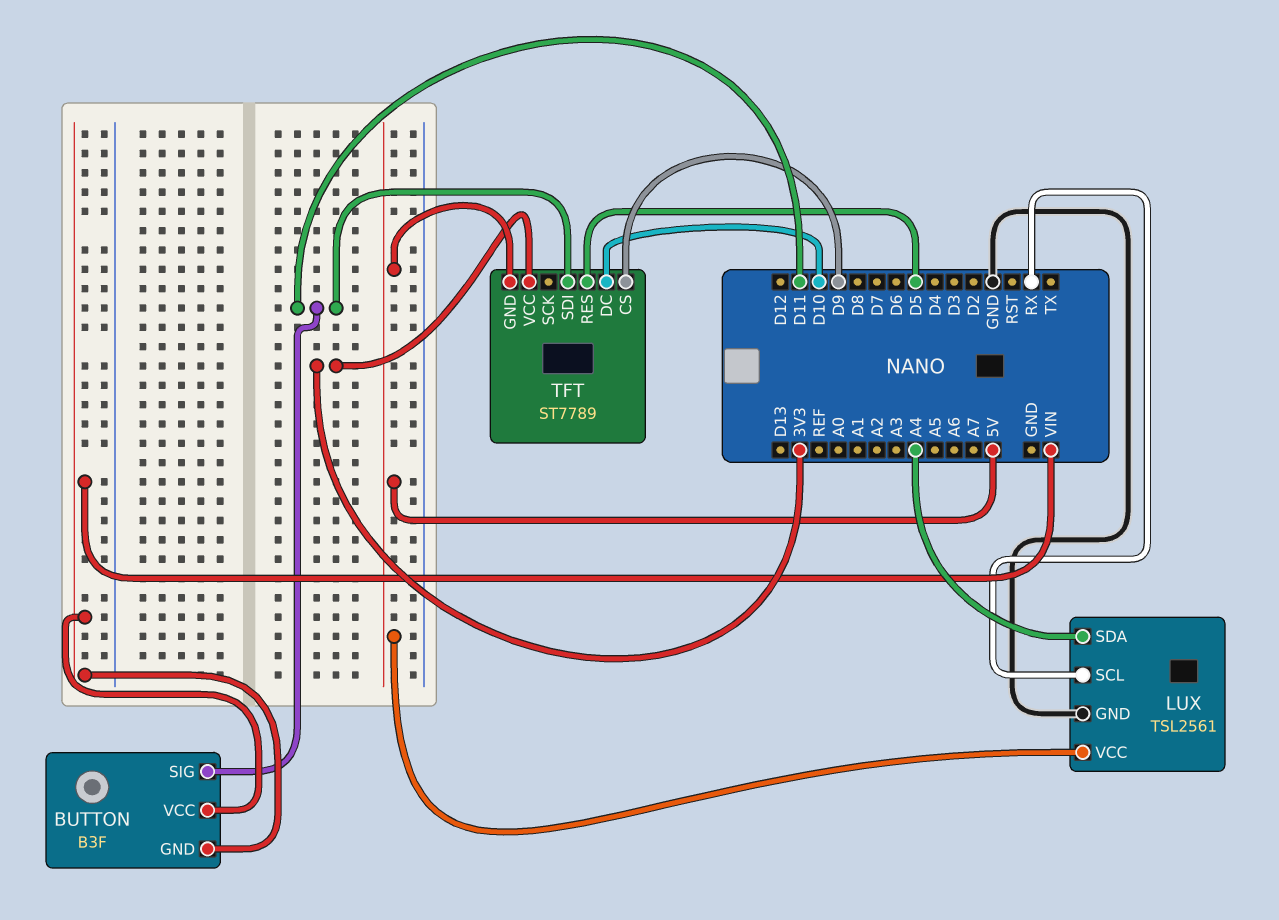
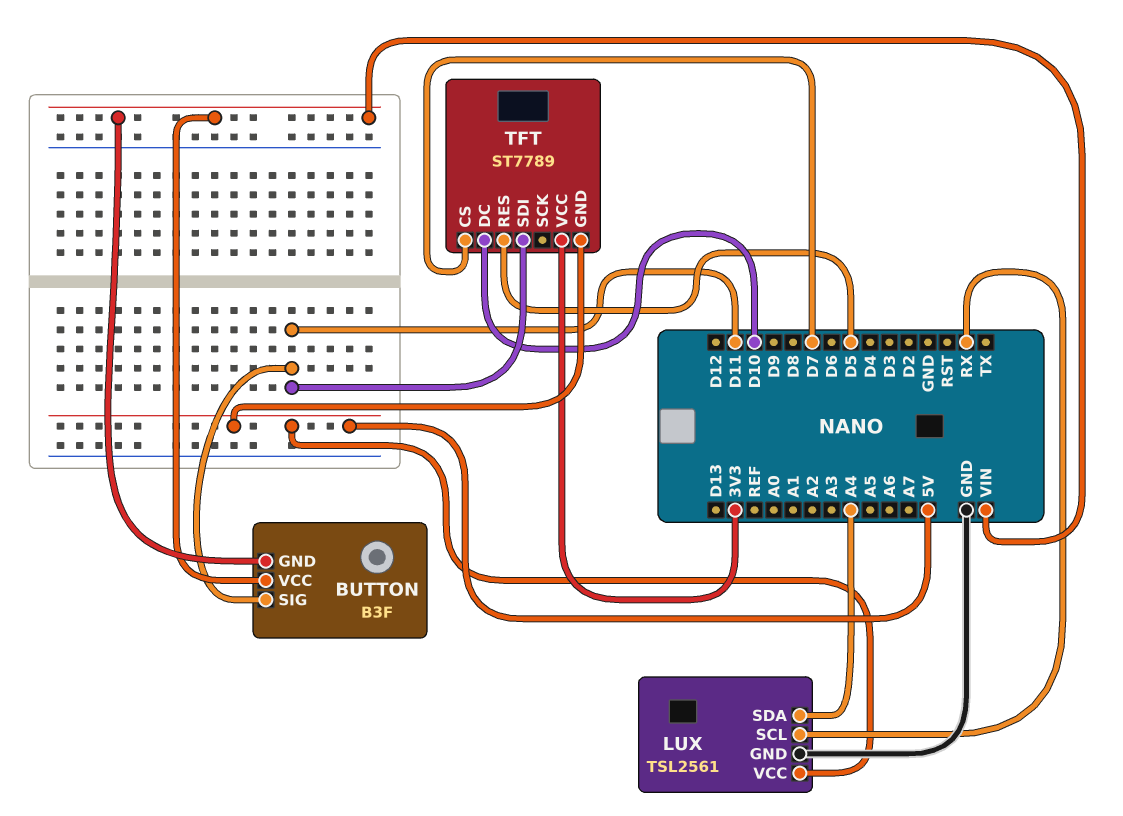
TFT pin CS: D9 -> D7

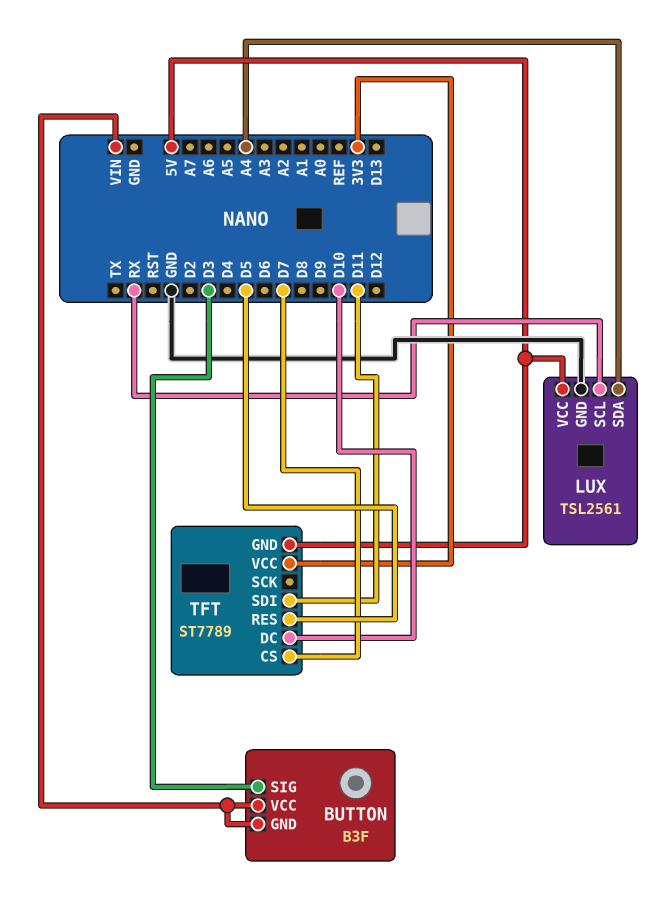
BUTTON pin SIG: D11 -> D3

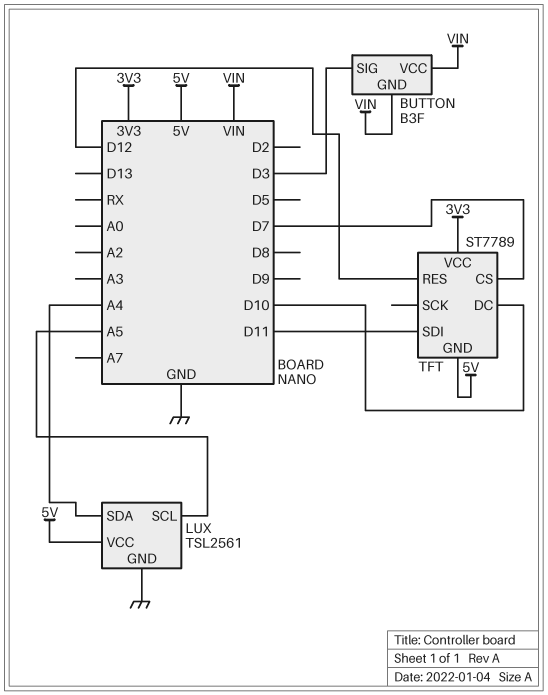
LUX pin SCL: RX -> A5
TFT pin RES: D5 -> D12

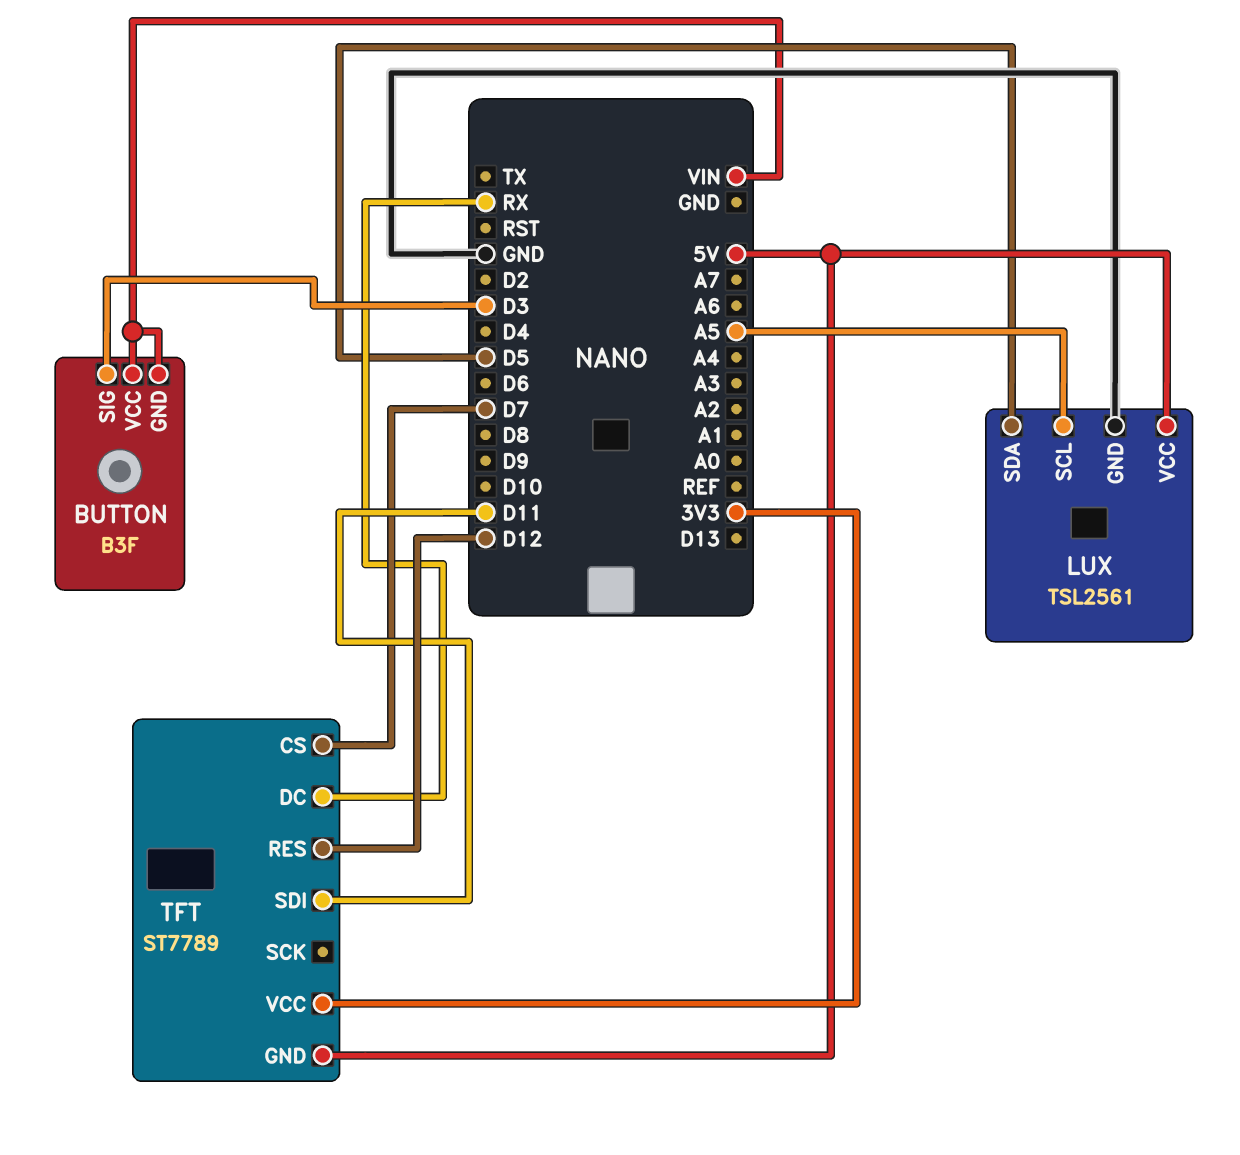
LUX pin SDA: A4 -> D5
TFT pin DC: D10 -> RX

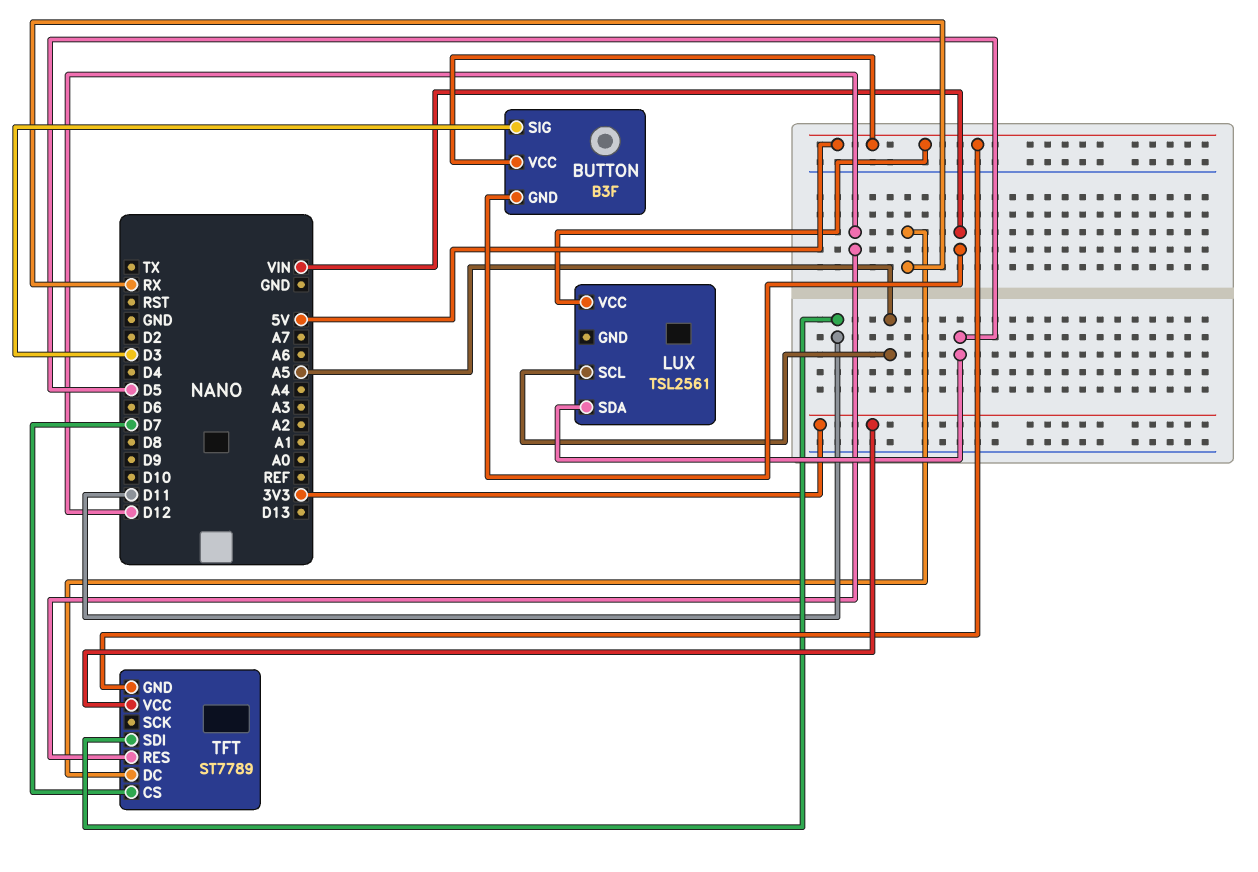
BUTTON pin VCC: VIN -> 5V
LUX pin GND: GND -> none

